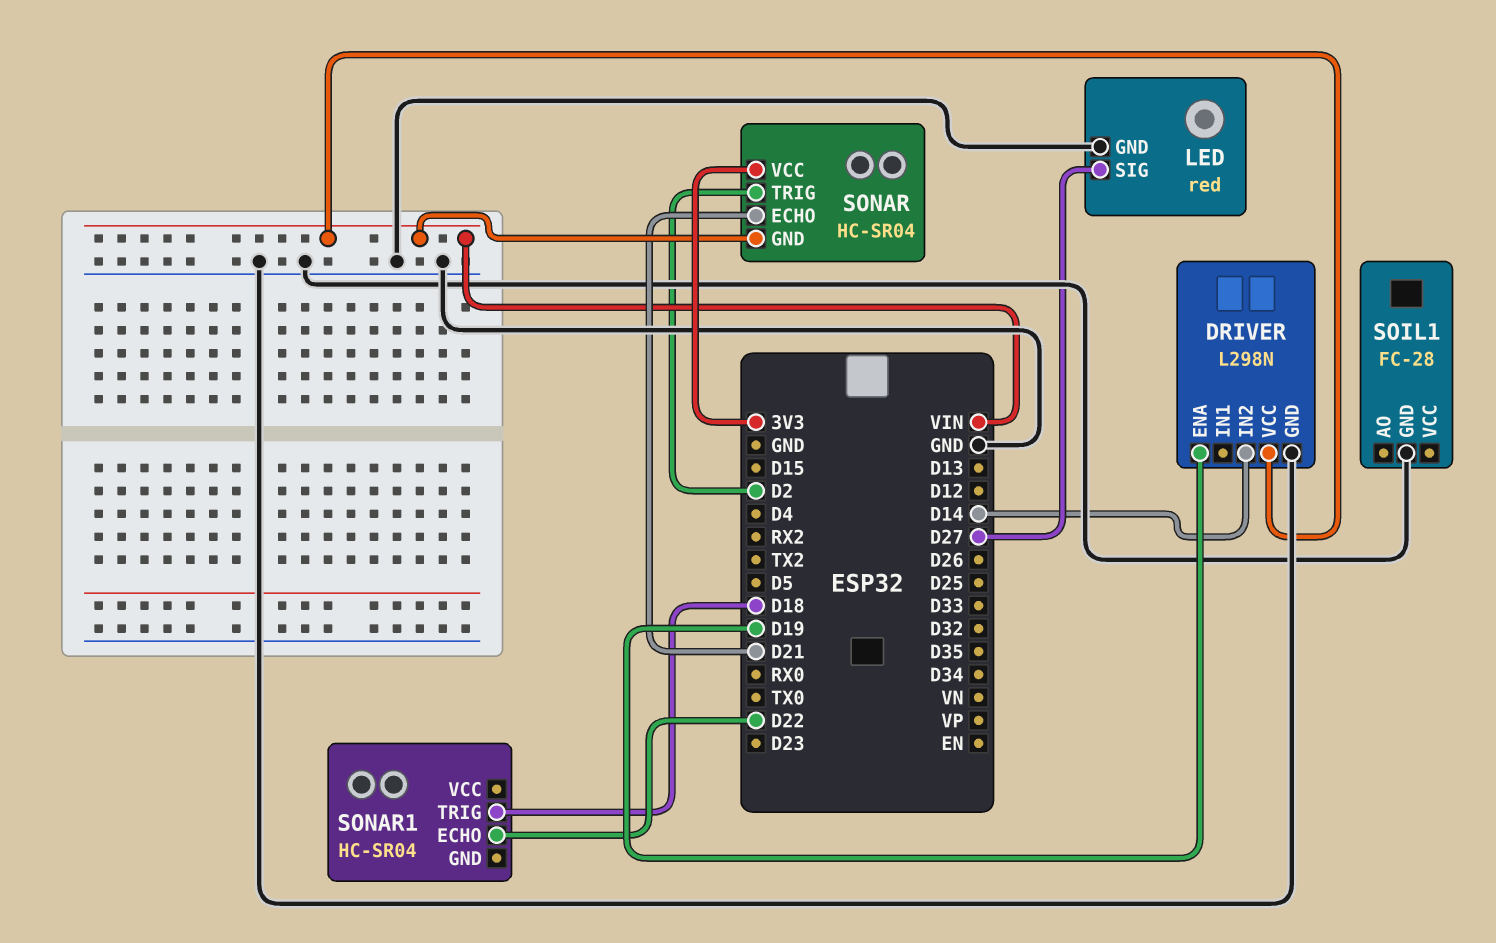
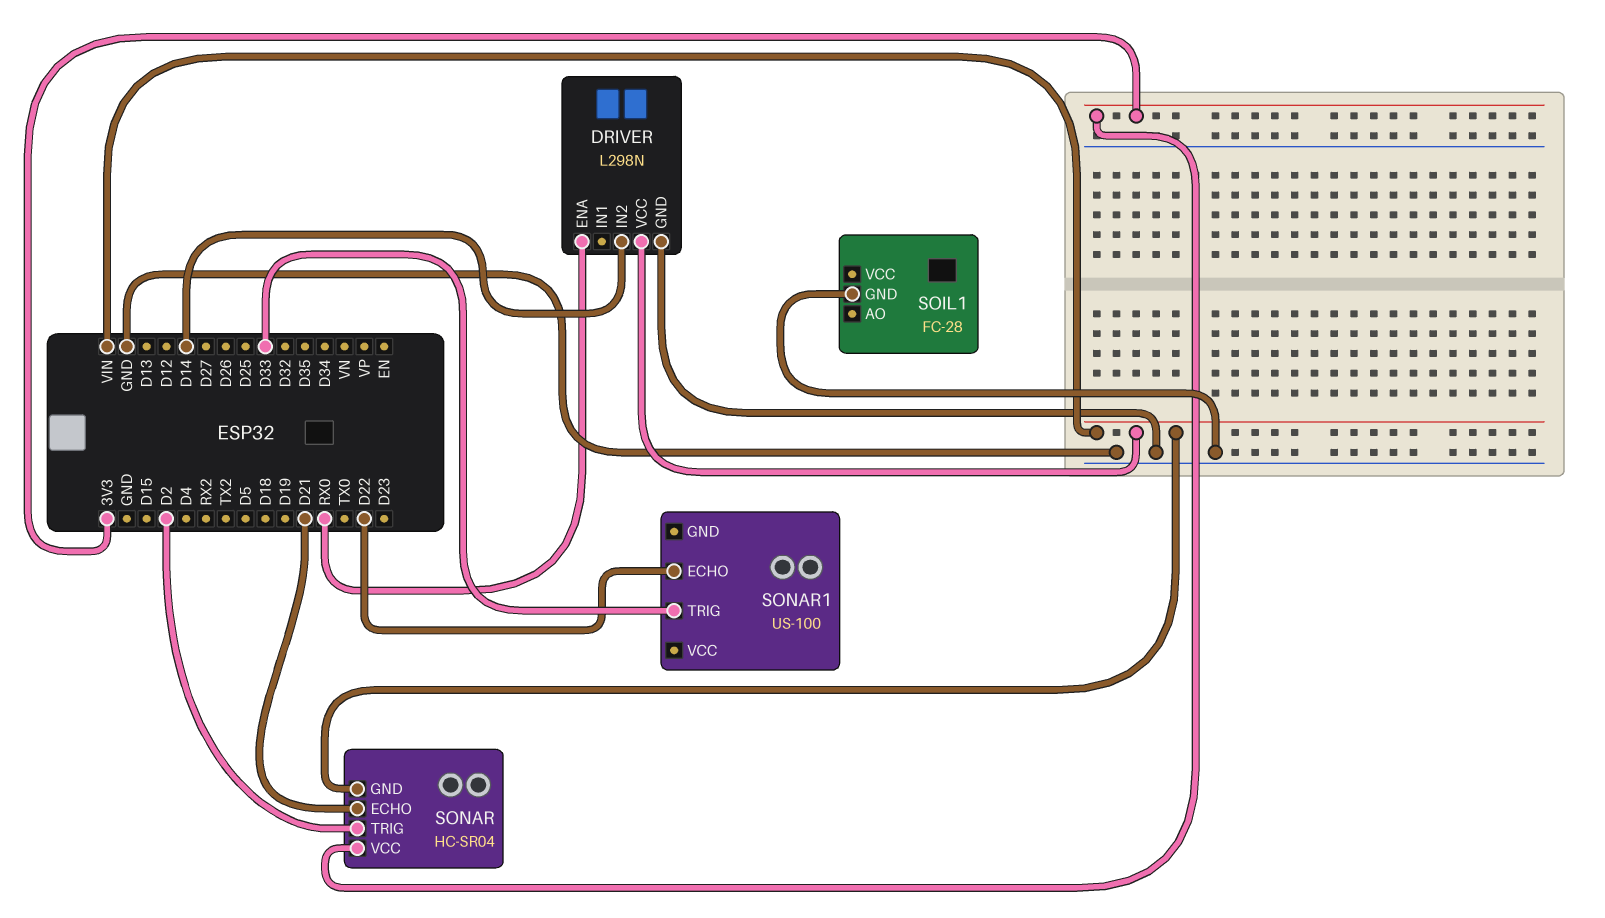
DRIVER pin ENA: D19 -> RX0
LED: red -> none
LED pin GND: GND -> none
LED pin SIG: D27 -> none
SONAR1: HC-SR04 -> US-100
SONAR1 pin TRIG: D18 -> D33

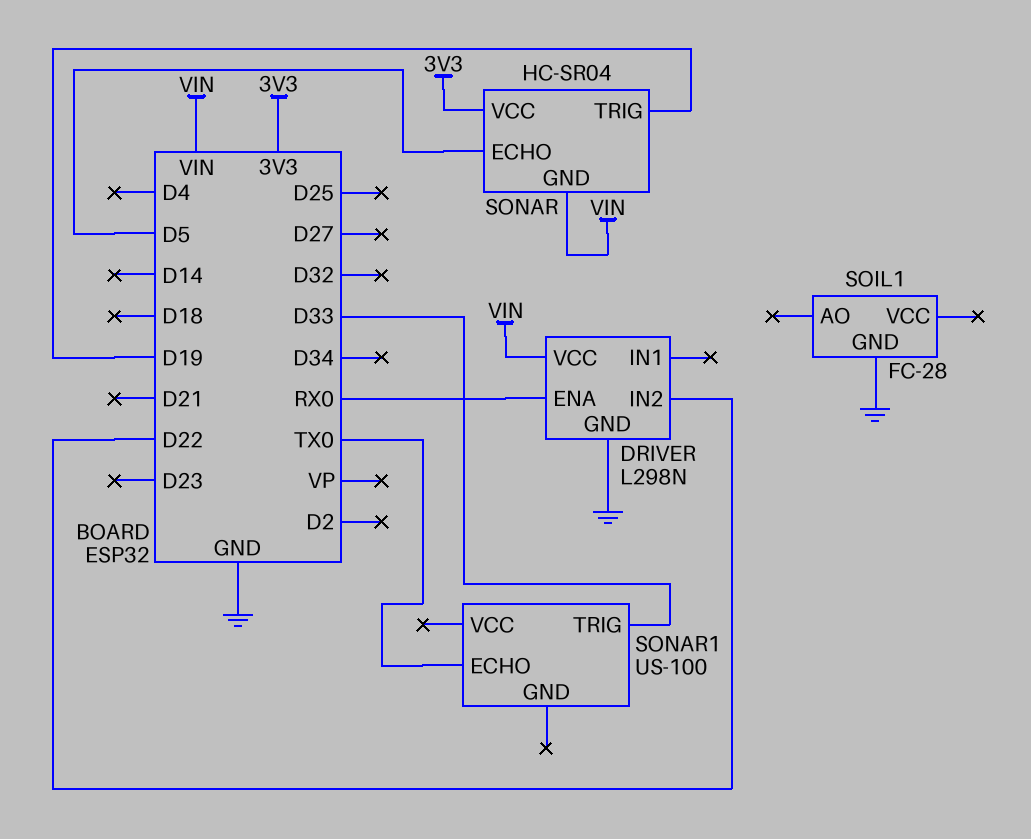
DRIVER pin IN2: D14 -> D22
SONAR pin ECHO: D21 -> D5
SONAR pin TRIG: D2 -> D19
SONAR1 pin ECHO: D22 -> TX0

